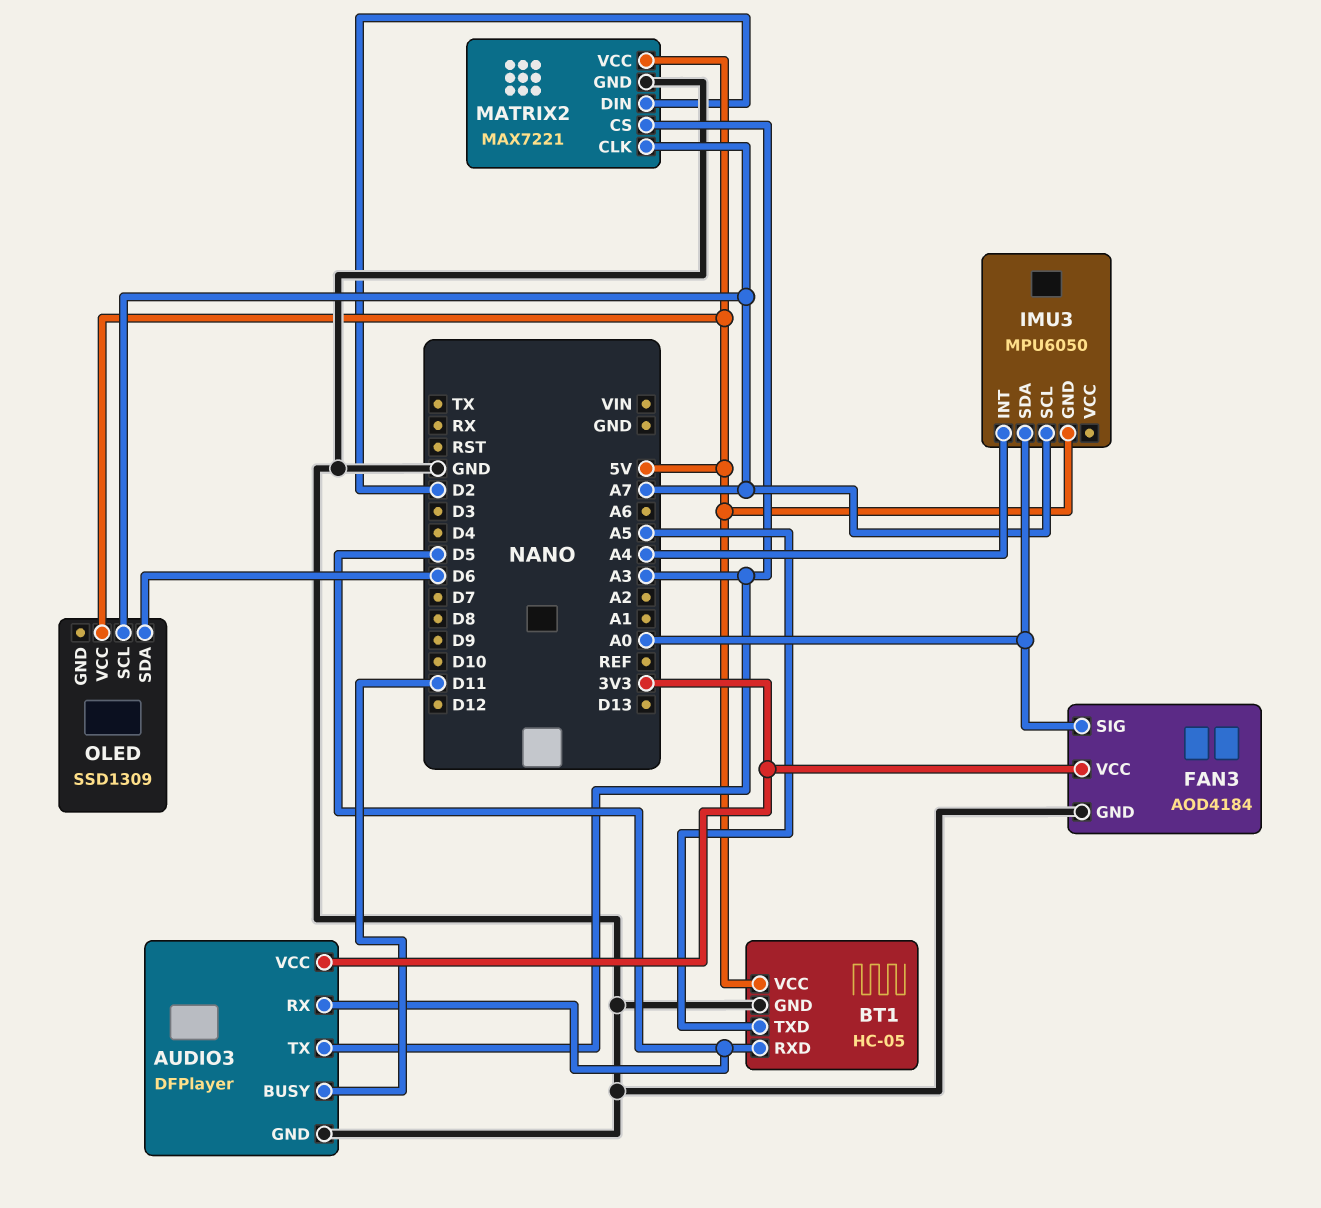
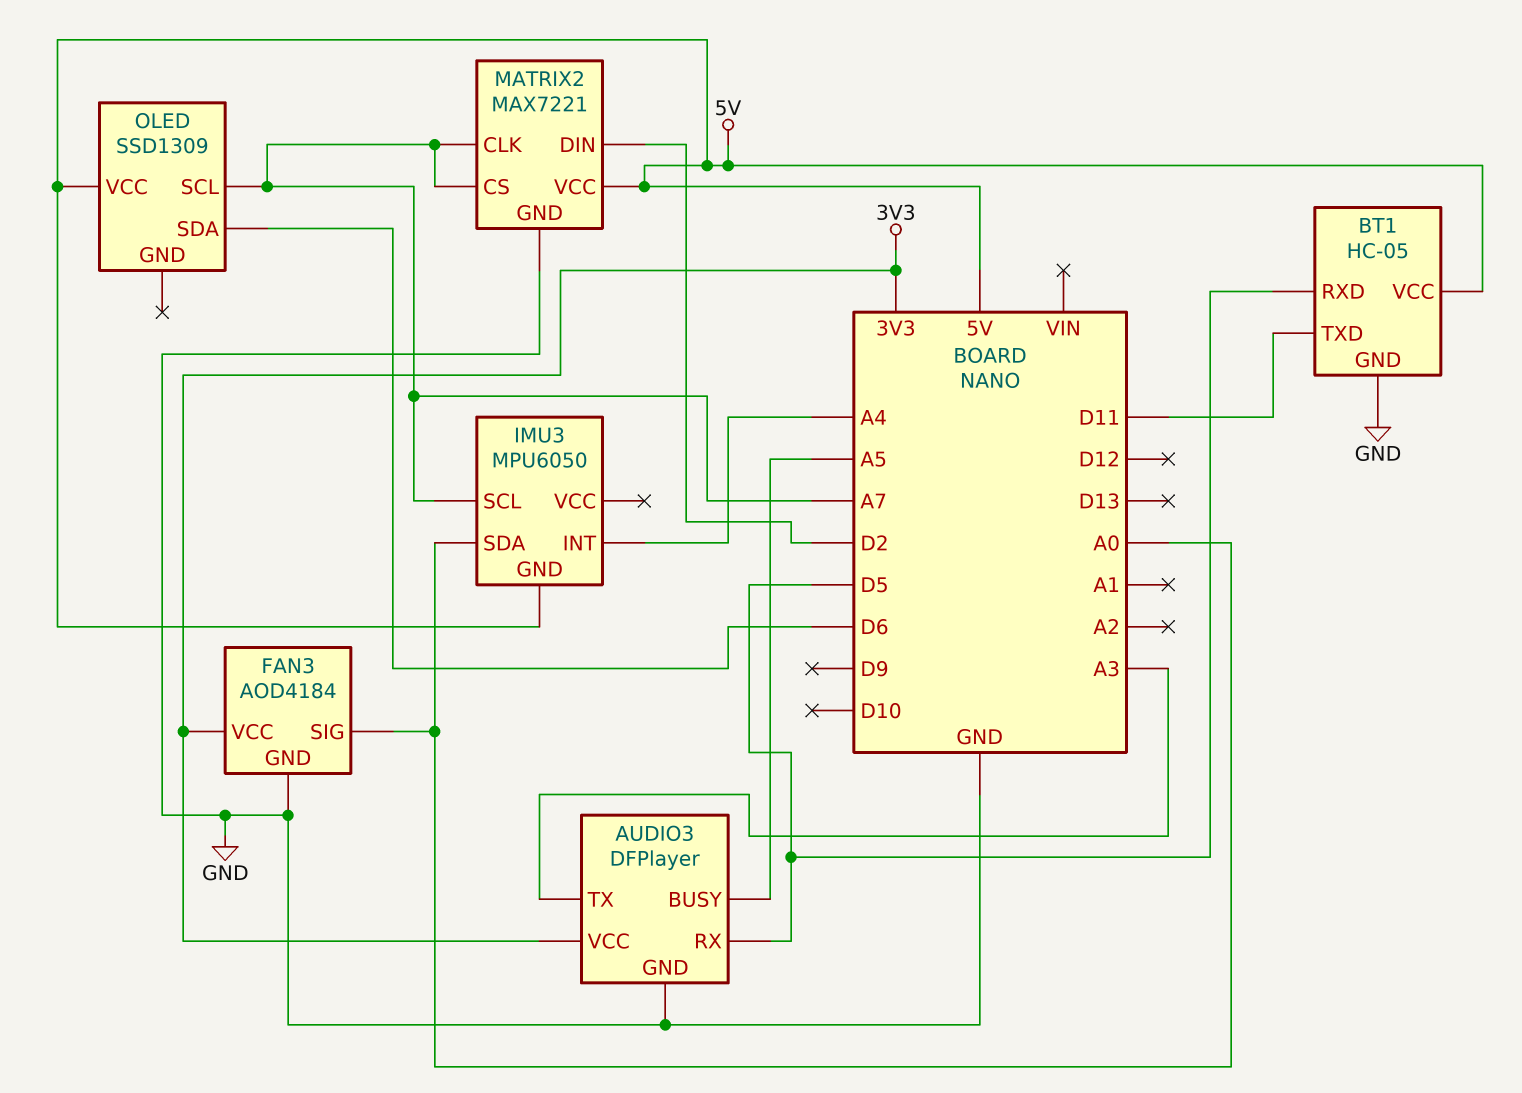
AUDIO3 pin BUSY: D11 -> A5
BT1 pin TXD: A5 -> D11
MATRIX2 pin CS: A3 -> A7

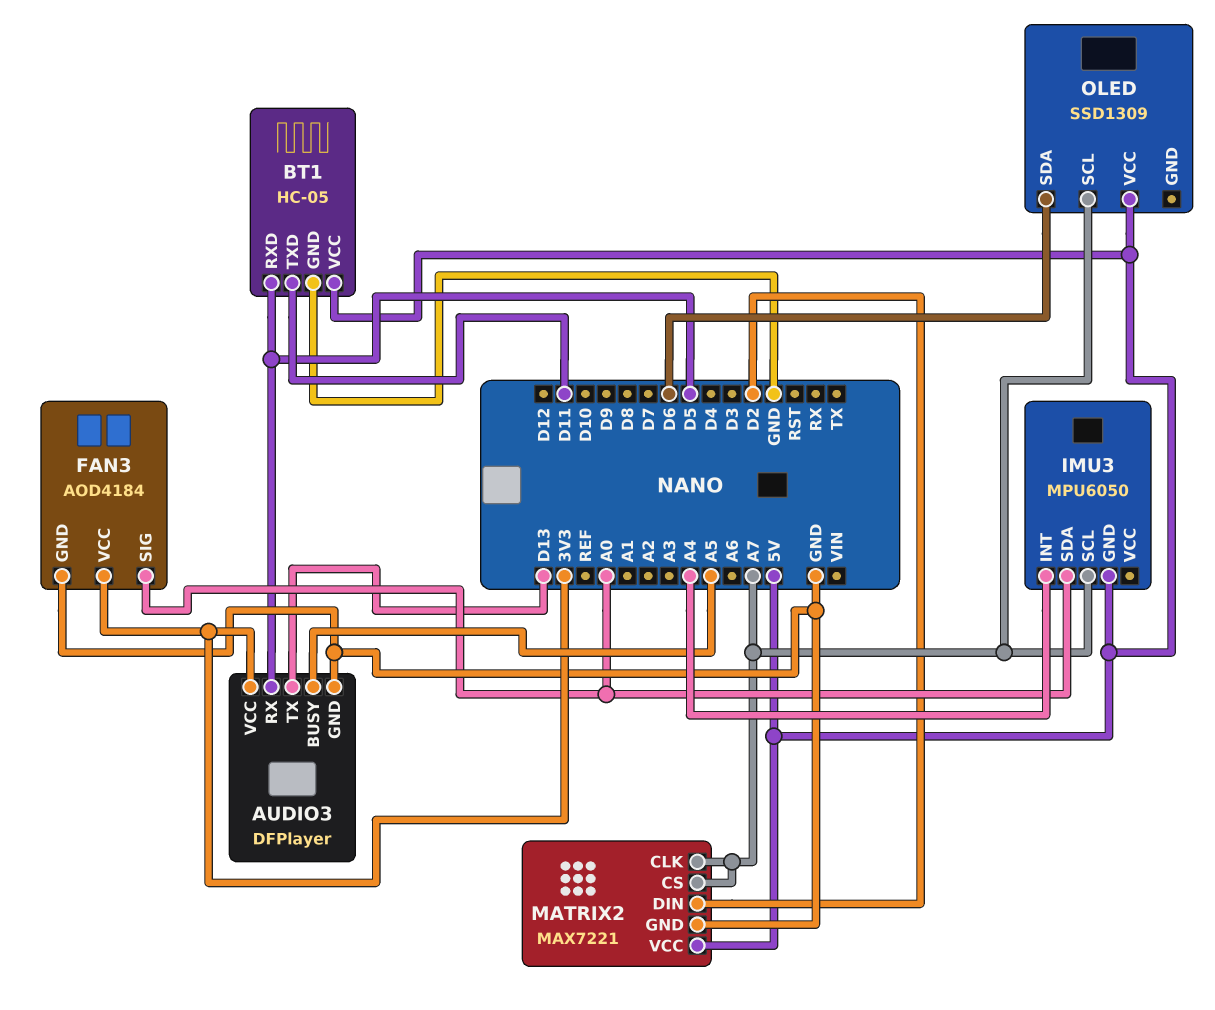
AUDIO3 pin TX: A3 -> D13

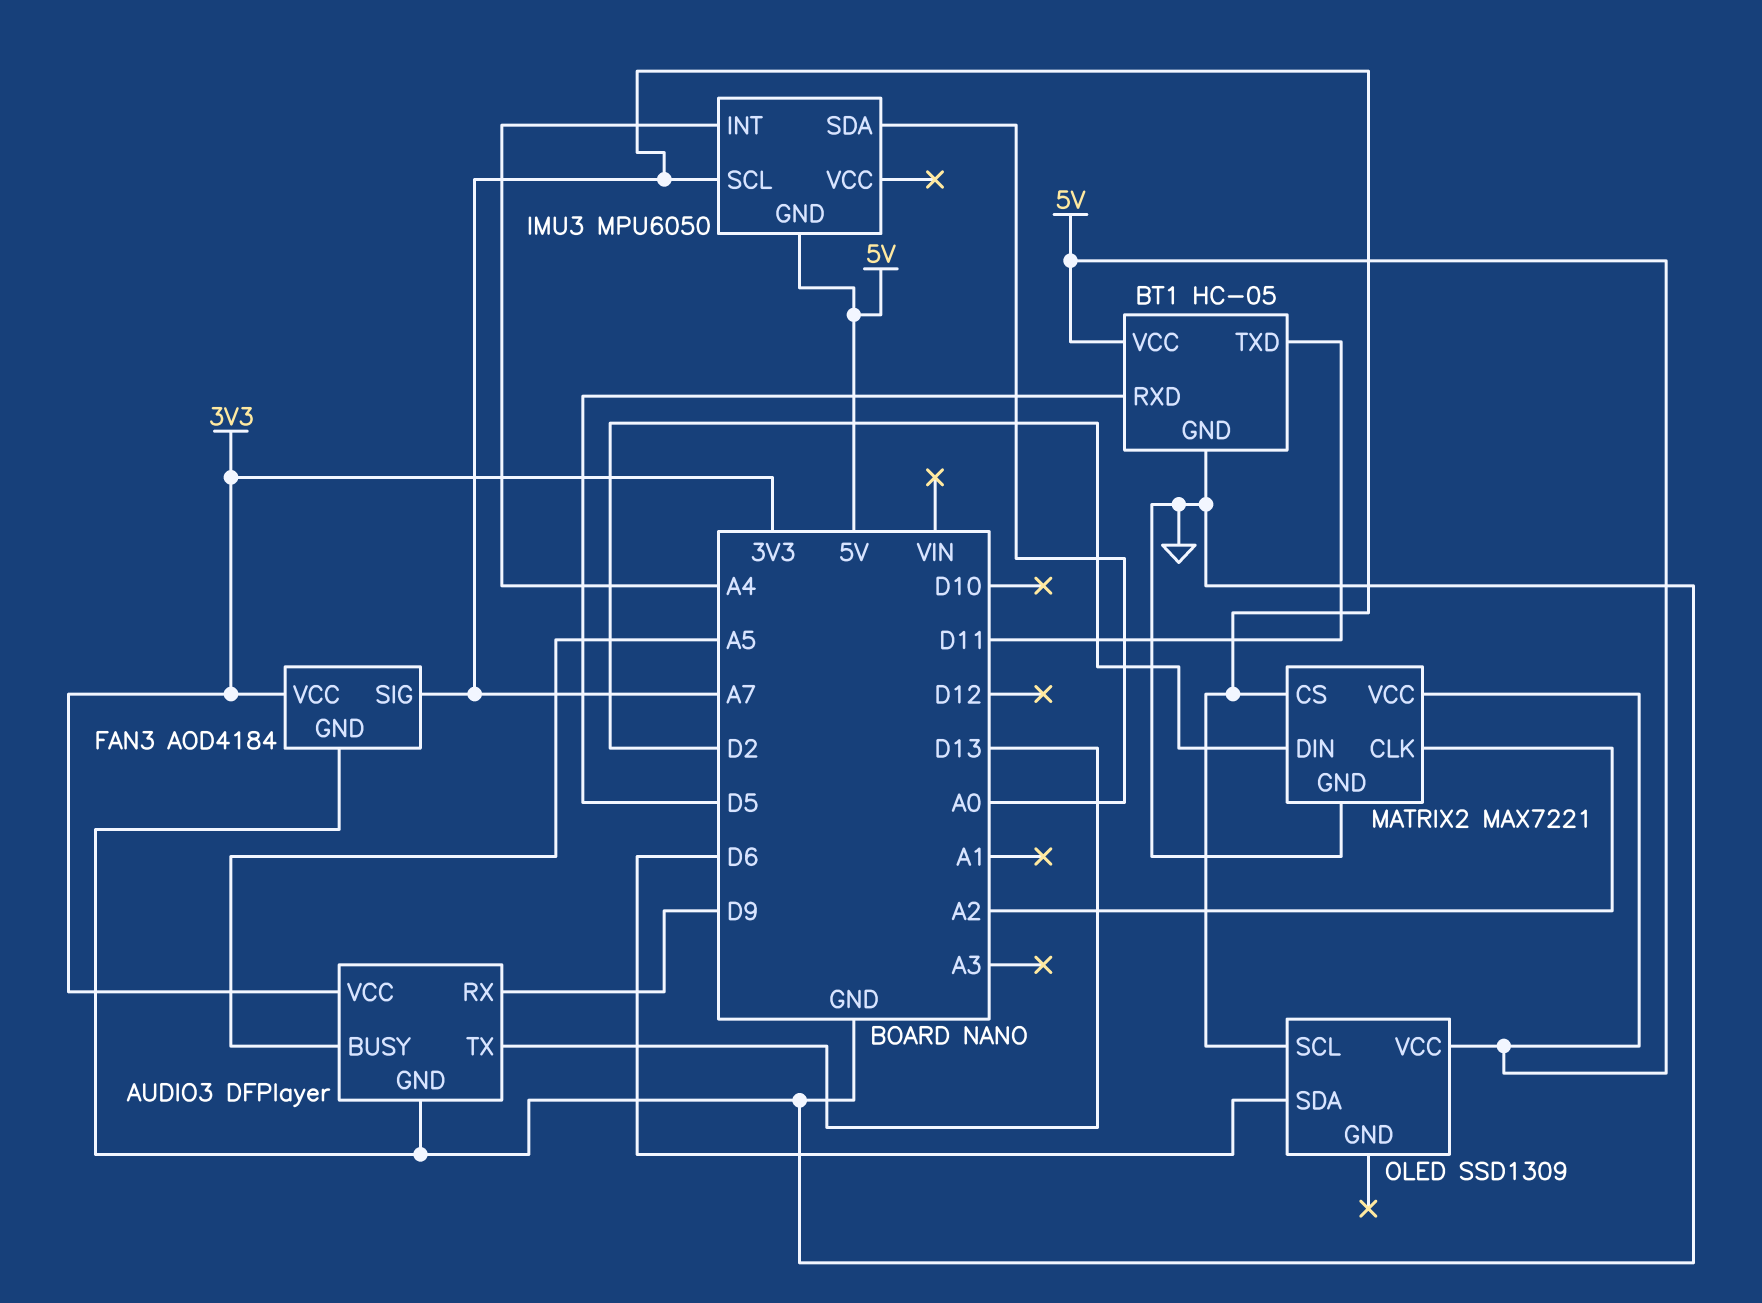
AUDIO3 pin RX: D5 -> D9
FAN3 pin SIG: A0 -> A7
MATRIX2 pin CLK: A7 -> A2

